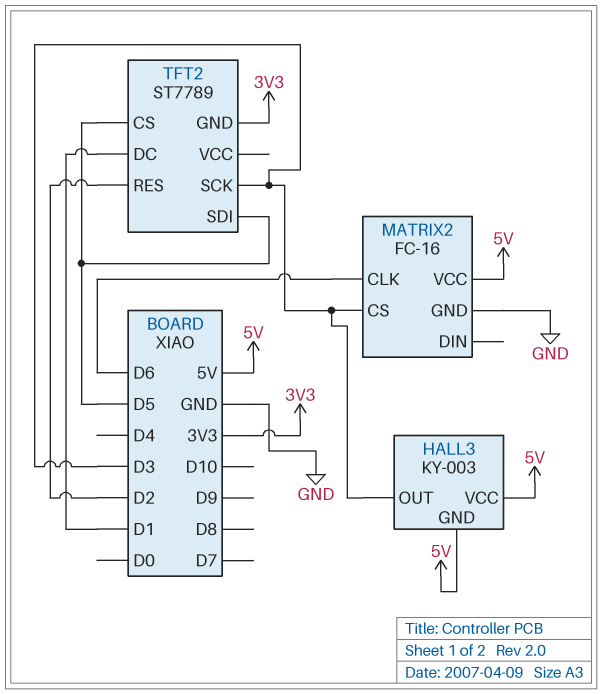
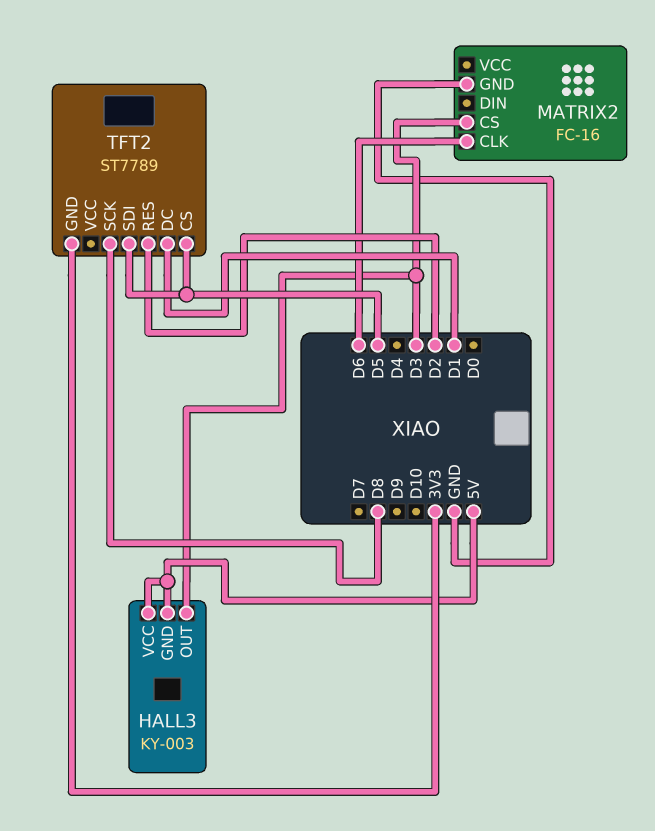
MATRIX2 pin VCC: 5V -> none
TFT2 pin SCK: D3 -> D8

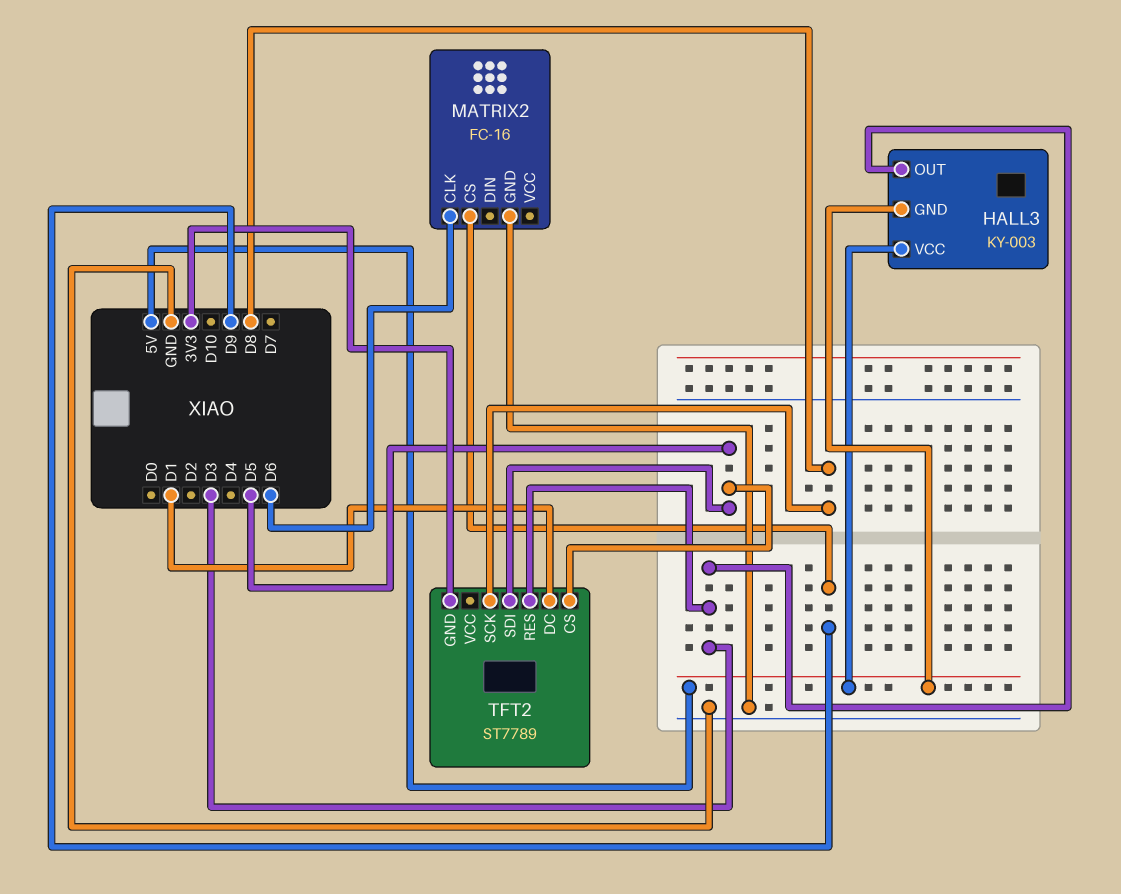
MATRIX2 pin CS: D3 -> D9
TFT2 pin RES: D2 -> D3

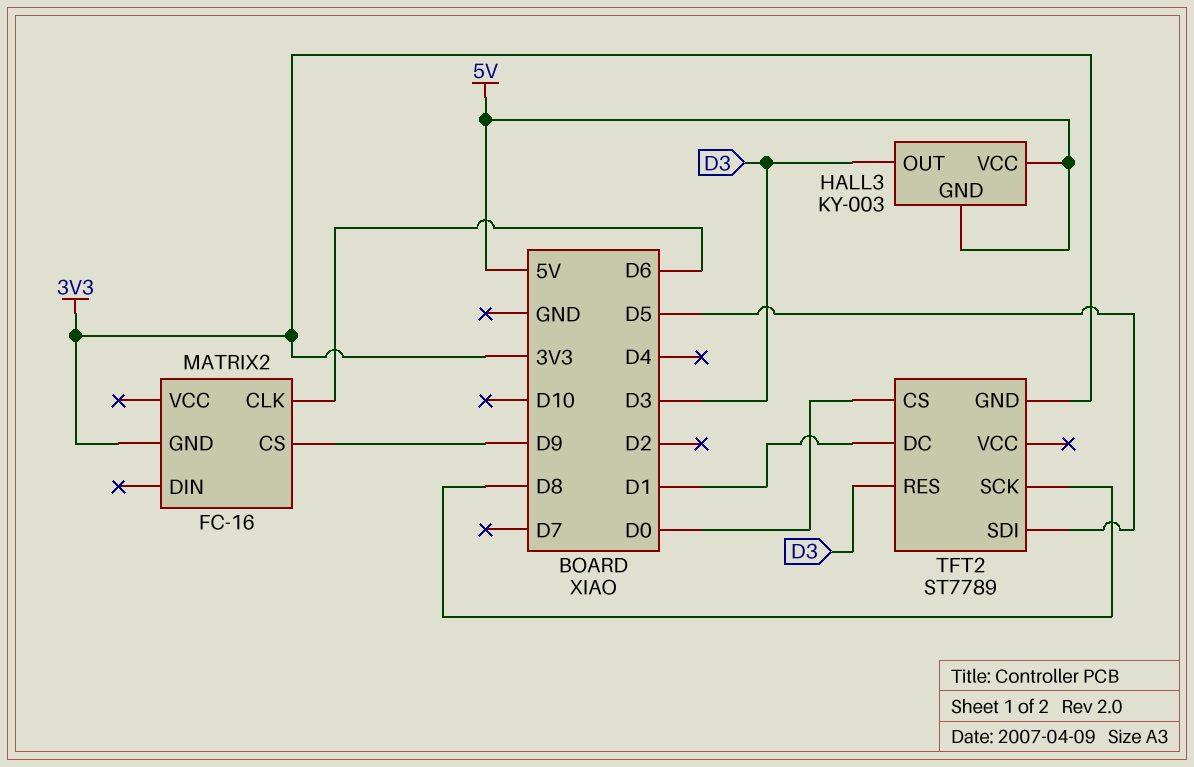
MATRIX2 pin GND: GND -> 3V3
TFT2 pin CS: D5 -> D0

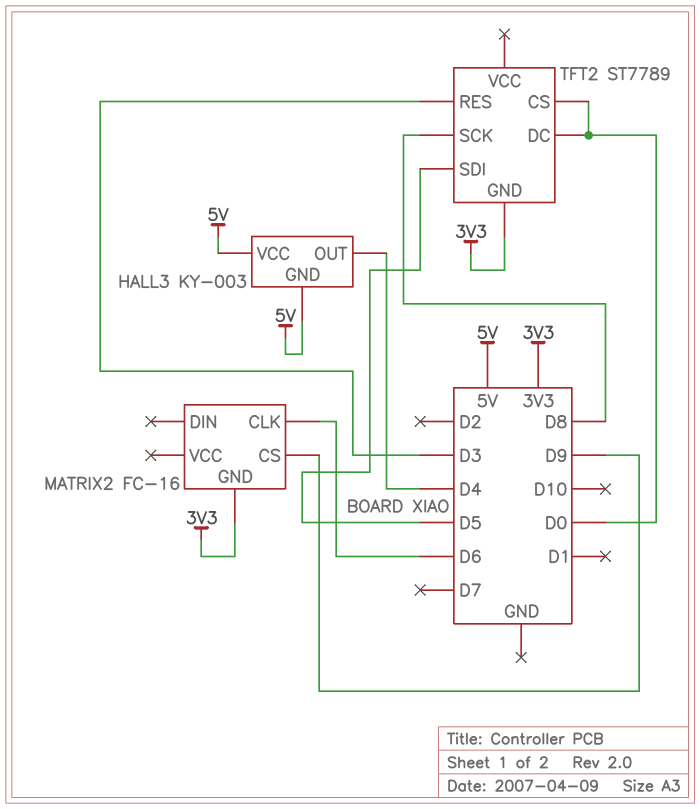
HALL3 pin OUT: D3 -> D4
TFT2 pin DC: D1 -> D0

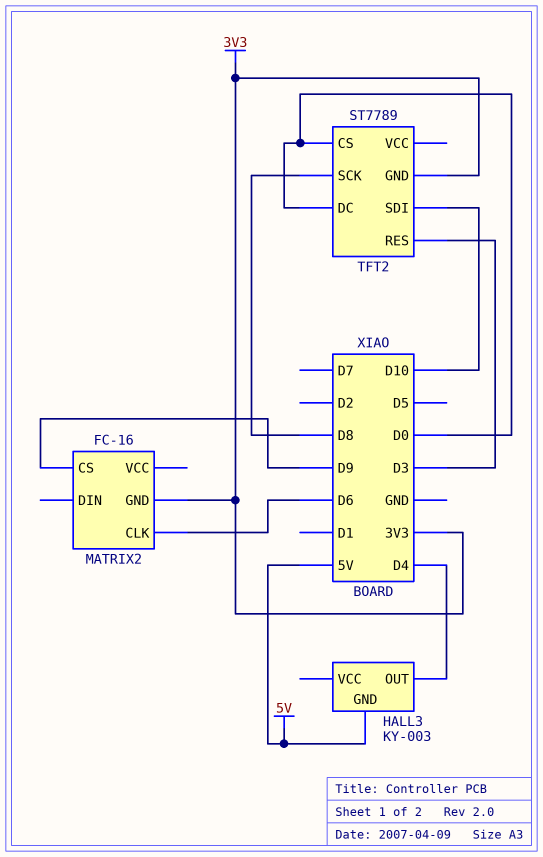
HALL3 pin VCC: 5V -> none
TFT2 pin SDI: D5 -> D10

